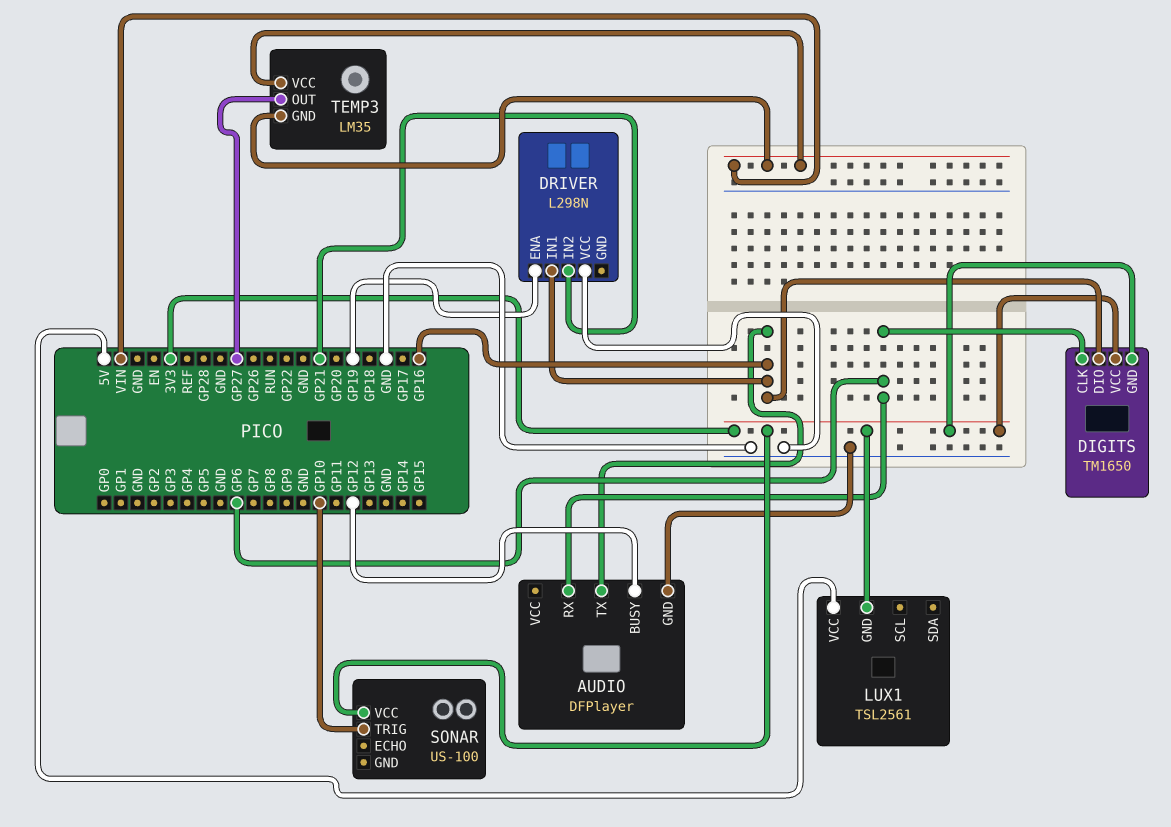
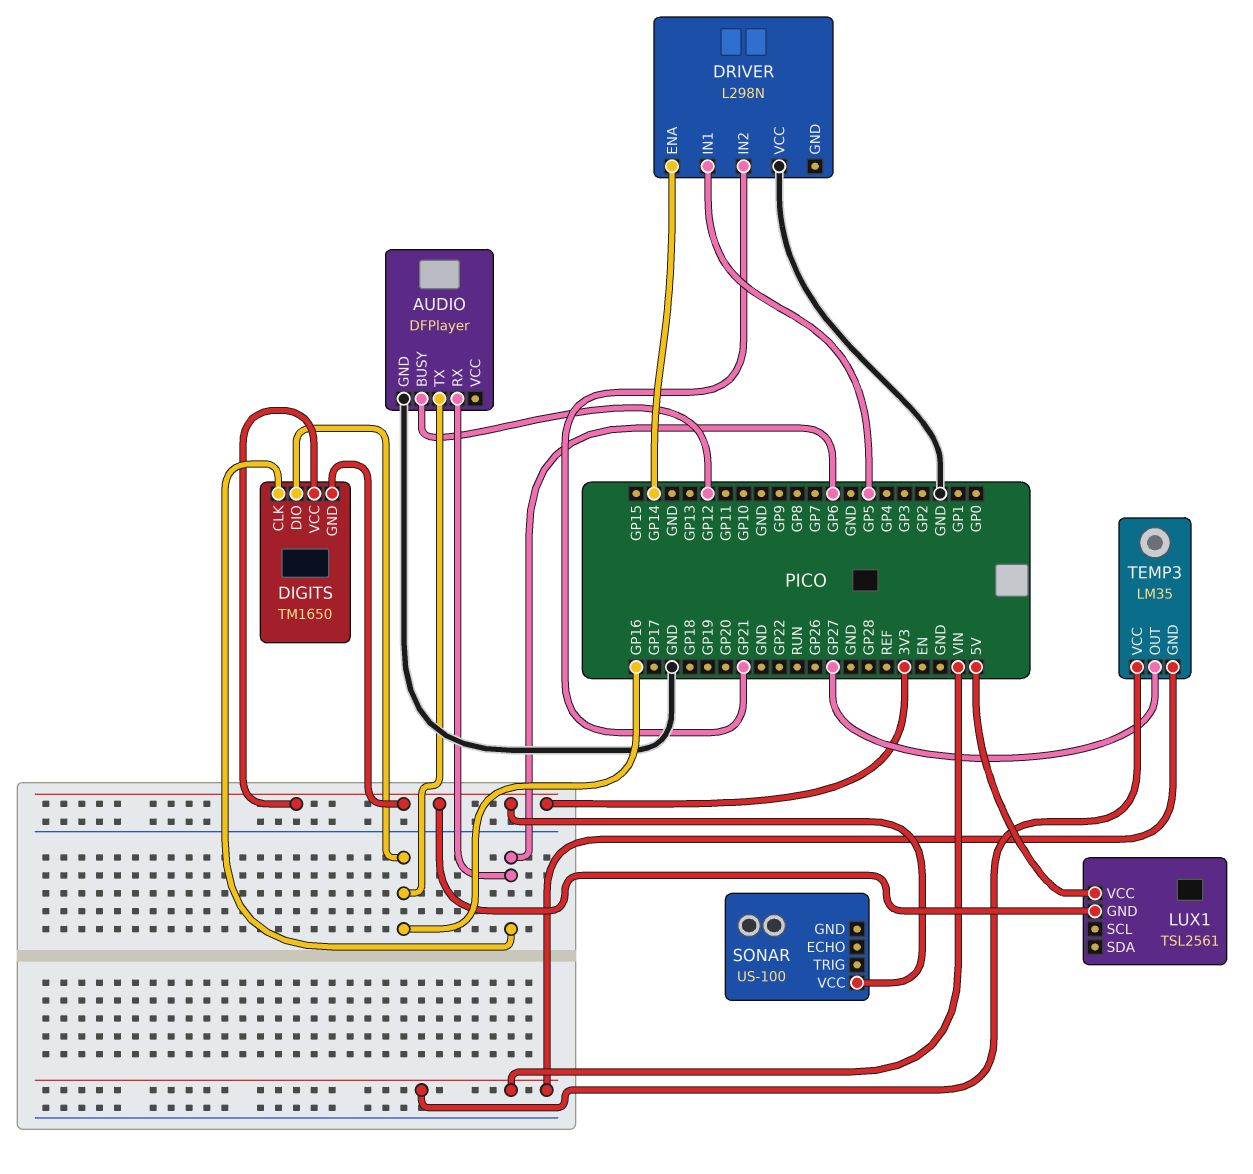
DRIVER pin ENA: GP19 -> GP14
DRIVER pin IN1: GP16 -> GP5
SONAR pin TRIG: GP10 -> none

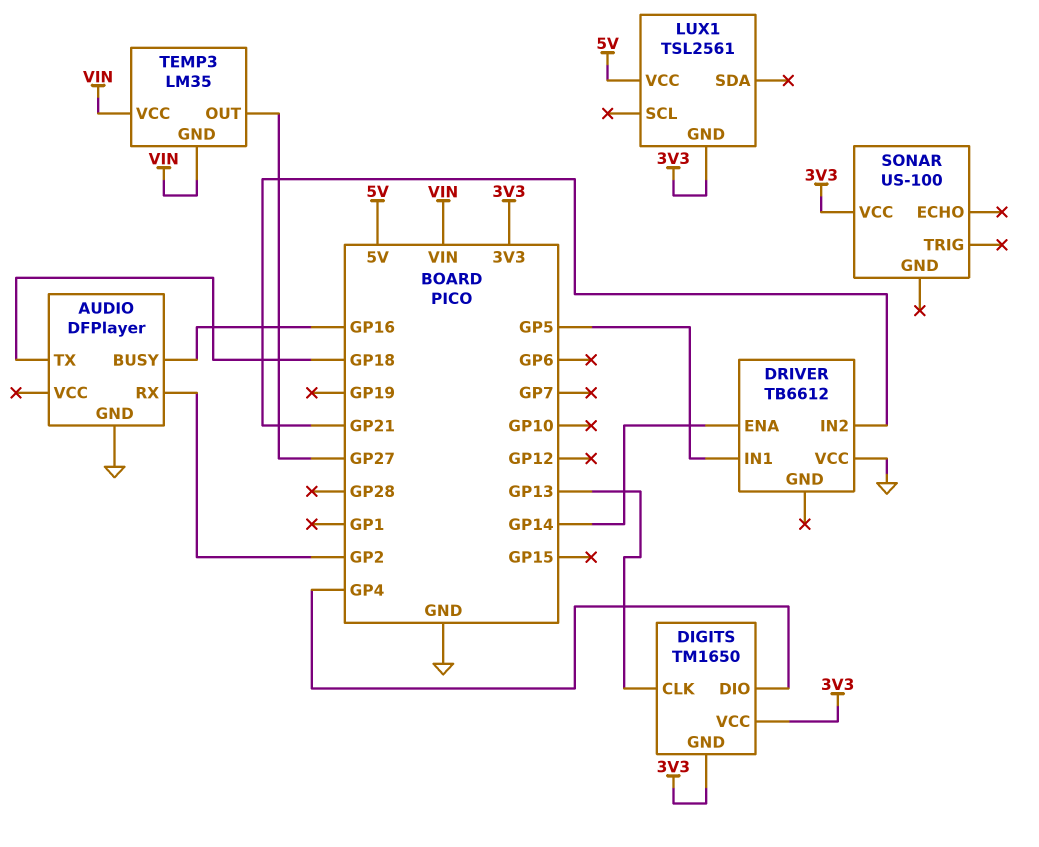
AUDIO pin BUSY: GP12 -> GP16
AUDIO pin RX: GP6 -> GP2
AUDIO pin TX: GP16 -> GP18
DIGITS pin CLK: GP6 -> GP13
DIGITS pin DIO: GP16 -> GP4
DRIVER: L298N -> TB6612

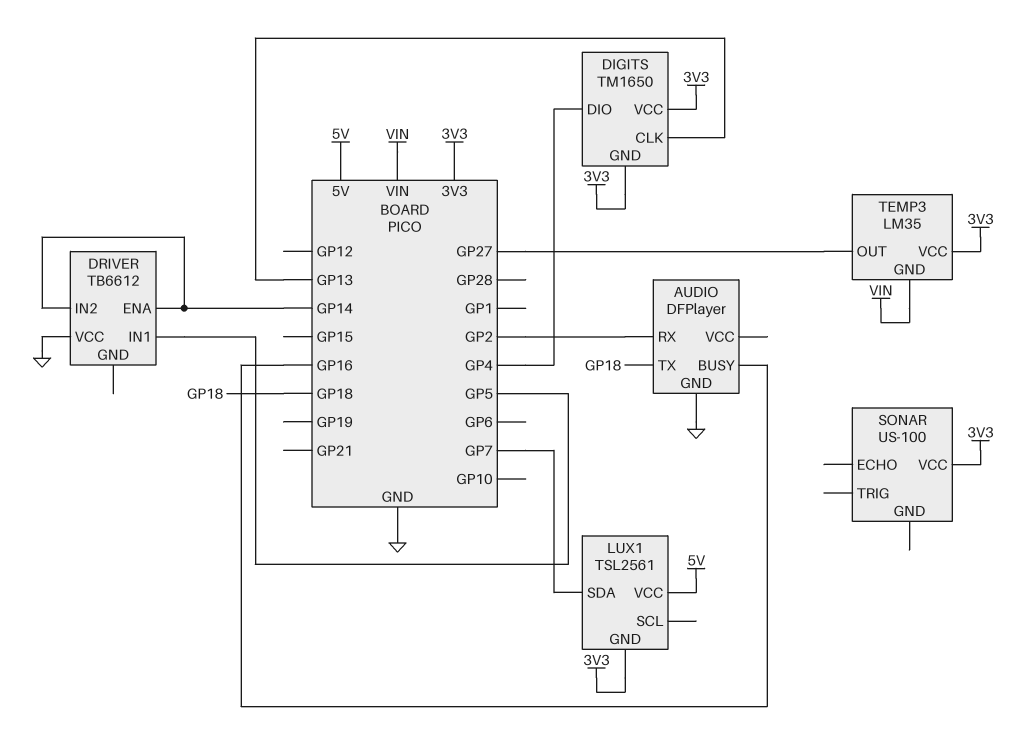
DRIVER pin IN2: GP21 -> GP14
LUX1 pin SDA: none -> GP7
TEMP3 pin VCC: VIN -> 3V3

